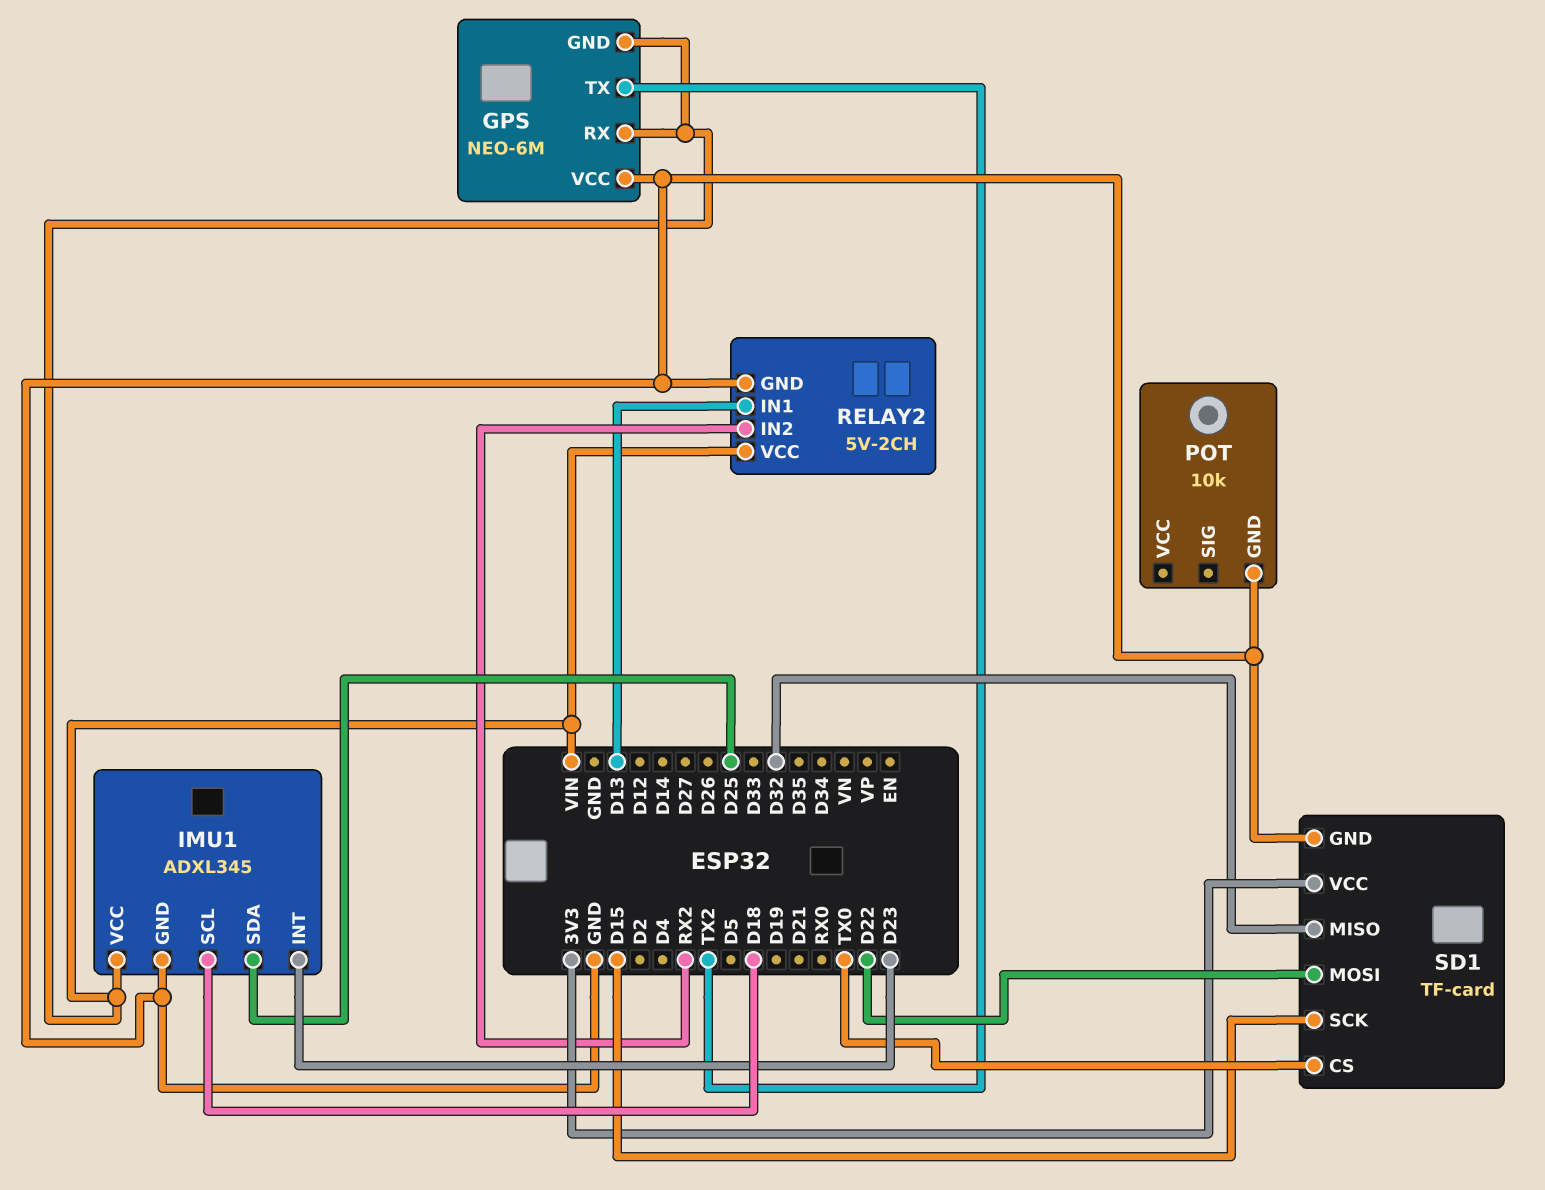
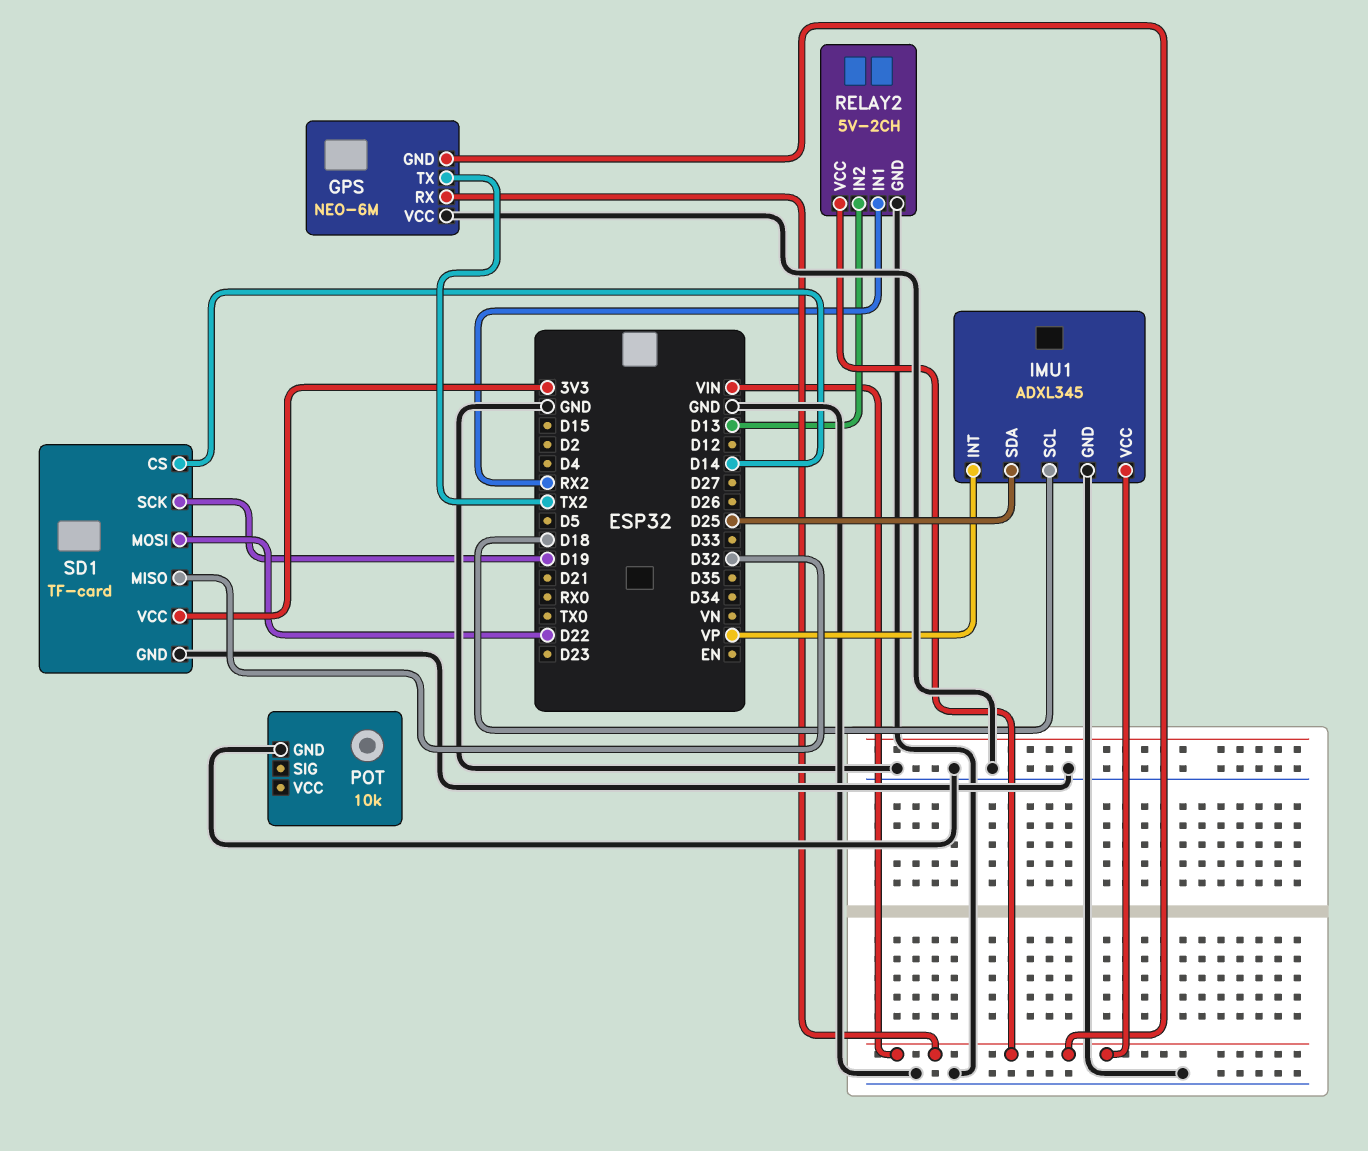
IMU1 pin INT: D23 -> VP
RELAY2 pin IN1: D13 -> RX2
RELAY2 pin IN2: RX2 -> D13
SD1 pin CS: TX0 -> D14
SD1 pin SCK: D15 -> D19

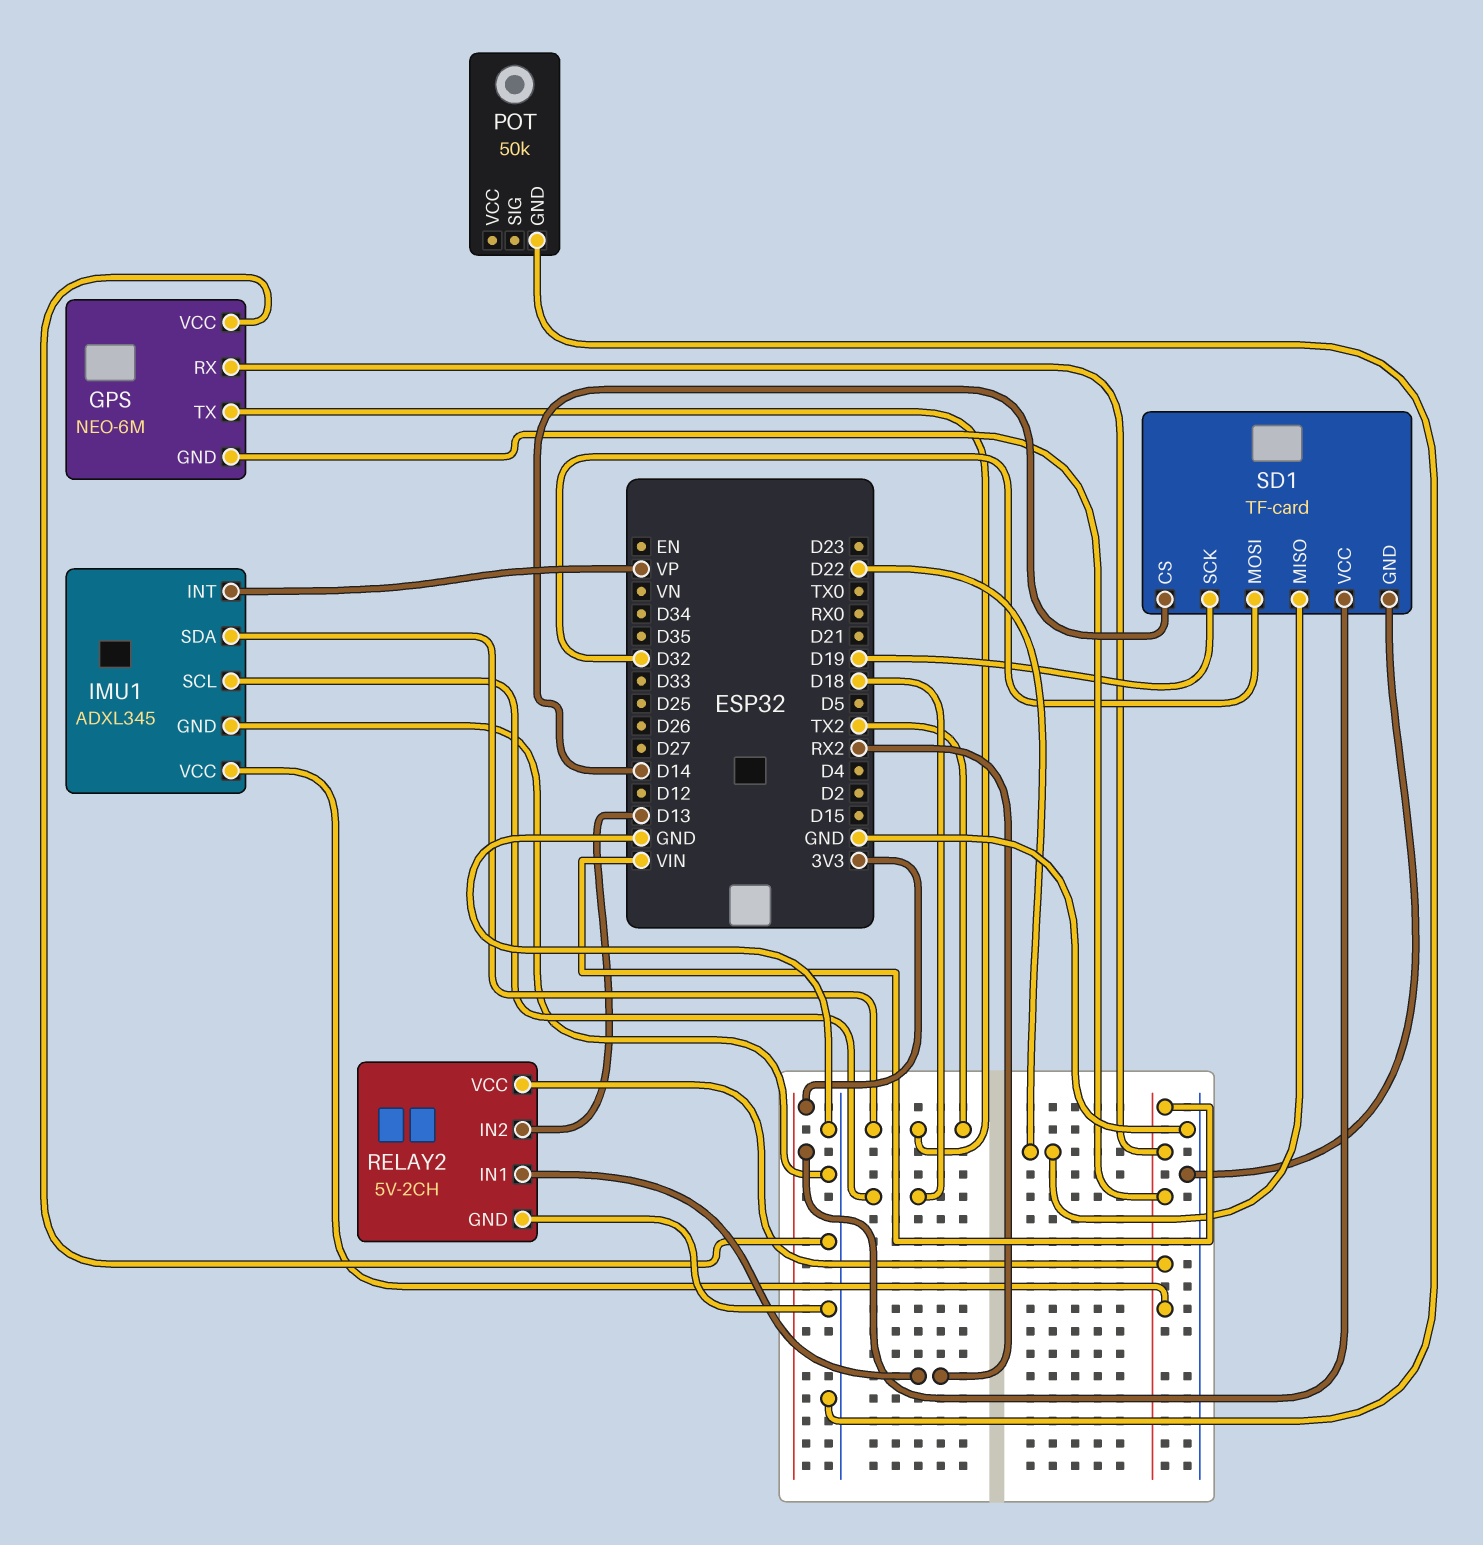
IMU1 pin SDA: D25 -> TX2
POT: 10k -> 50k
SD1 pin MISO: D32 -> D22
SD1 pin MOSI: D22 -> D32

